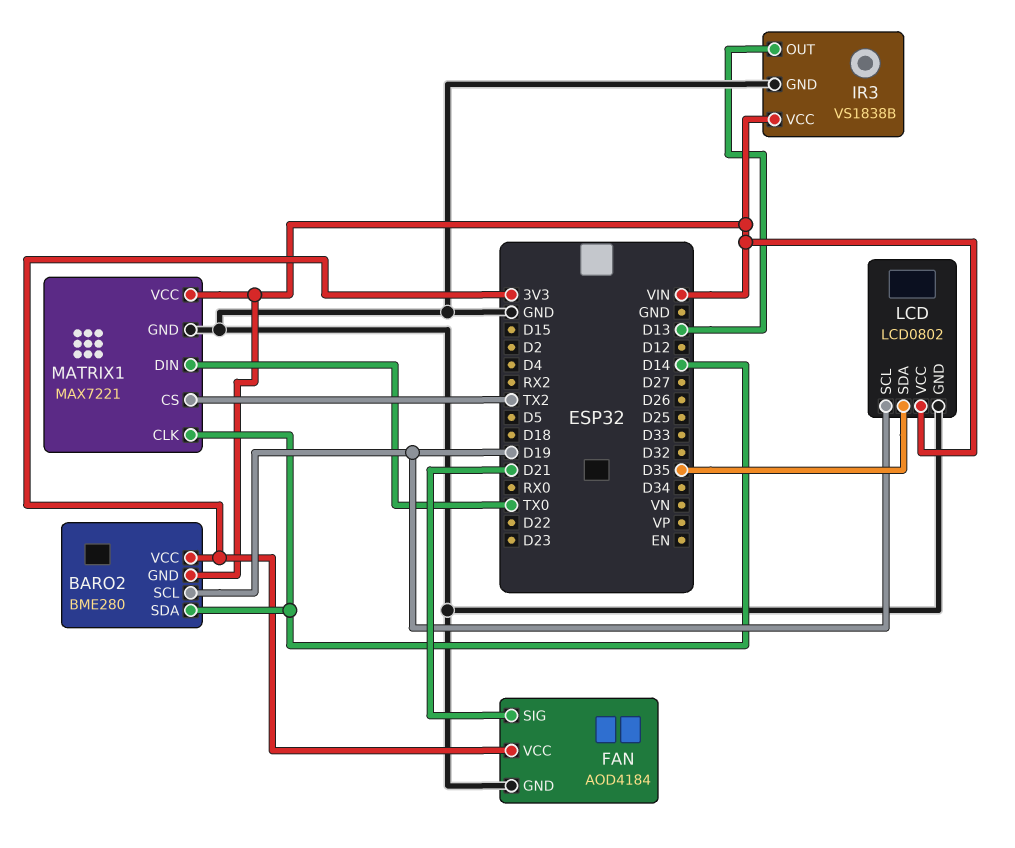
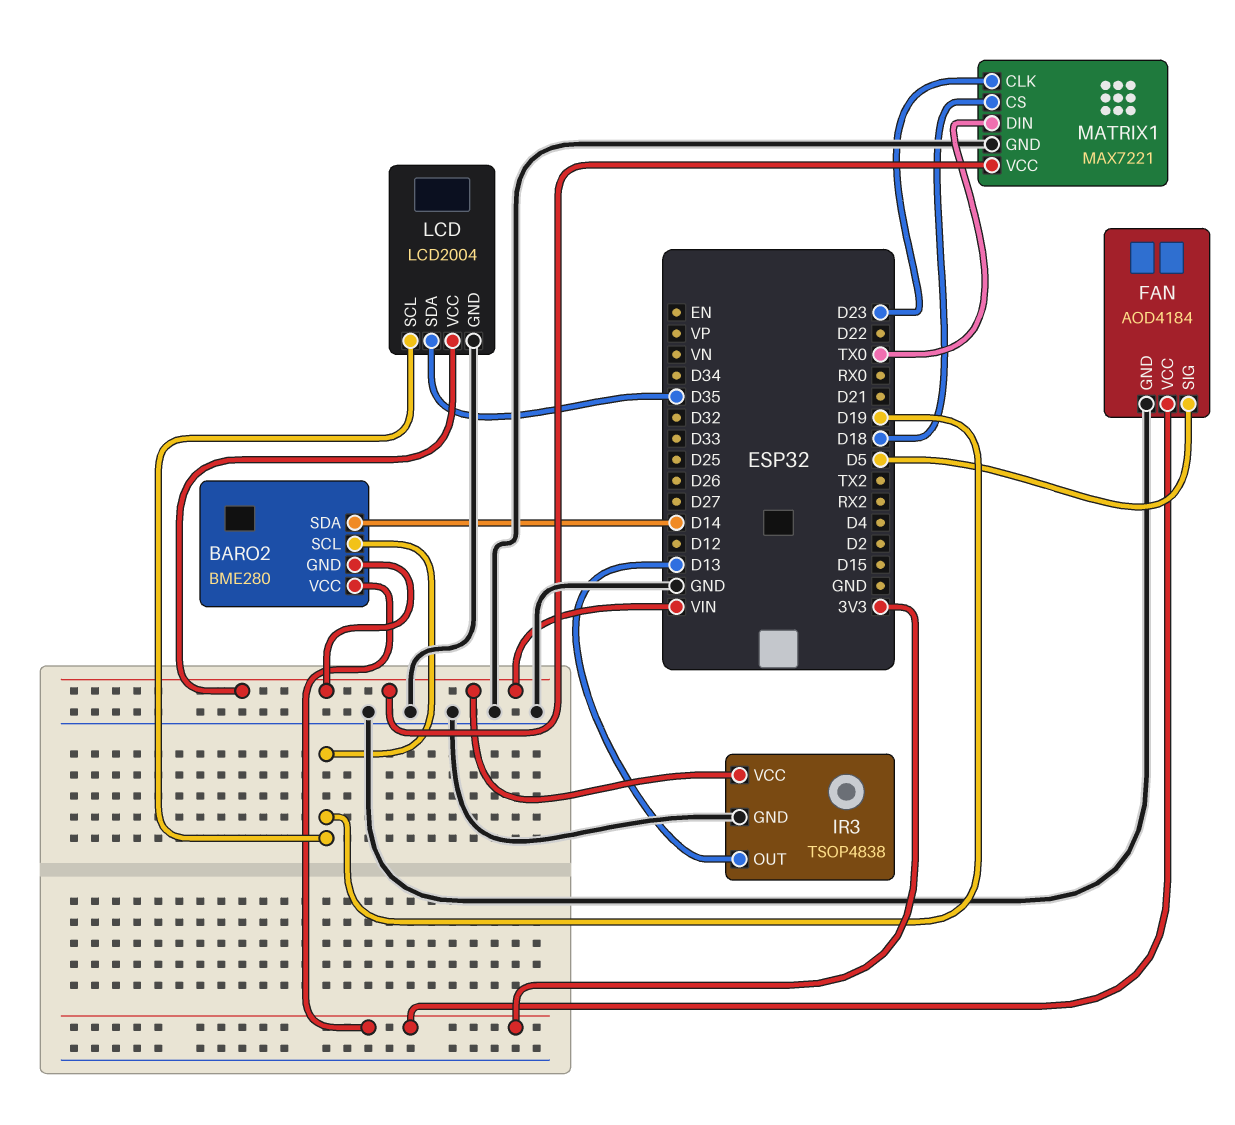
FAN pin SIG: D21 -> D5
IR3: VS1838B -> TSOP4838
LCD: LCD0802 -> LCD2004
MATRIX1 pin CLK: D14 -> D23
MATRIX1 pin CS: TX2 -> D18

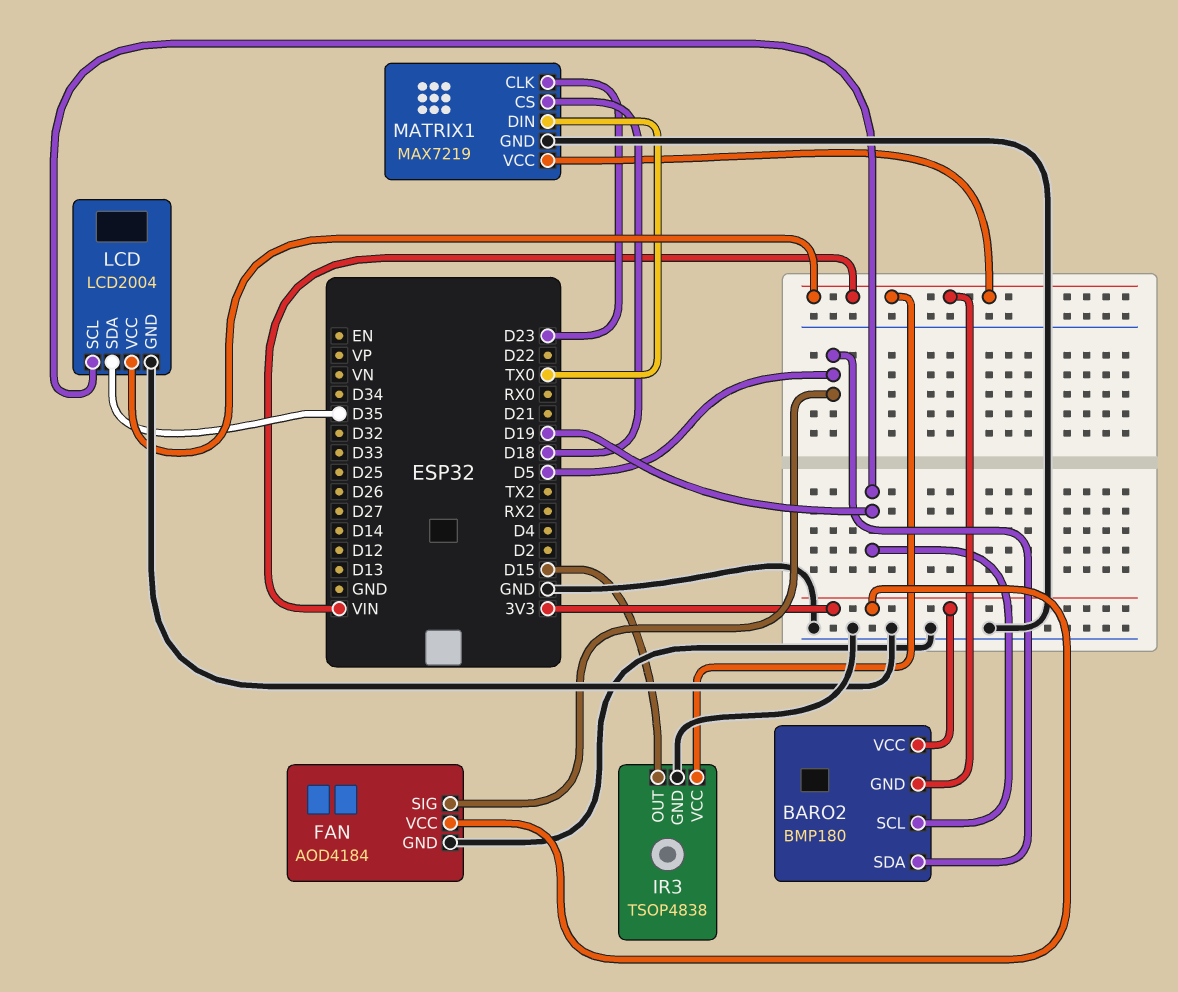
BARO2: BME280 -> BMP180
BARO2 pin SDA: D14 -> D5
IR3 pin OUT: D13 -> D15
MATRIX1: MAX7221 -> MAX7219

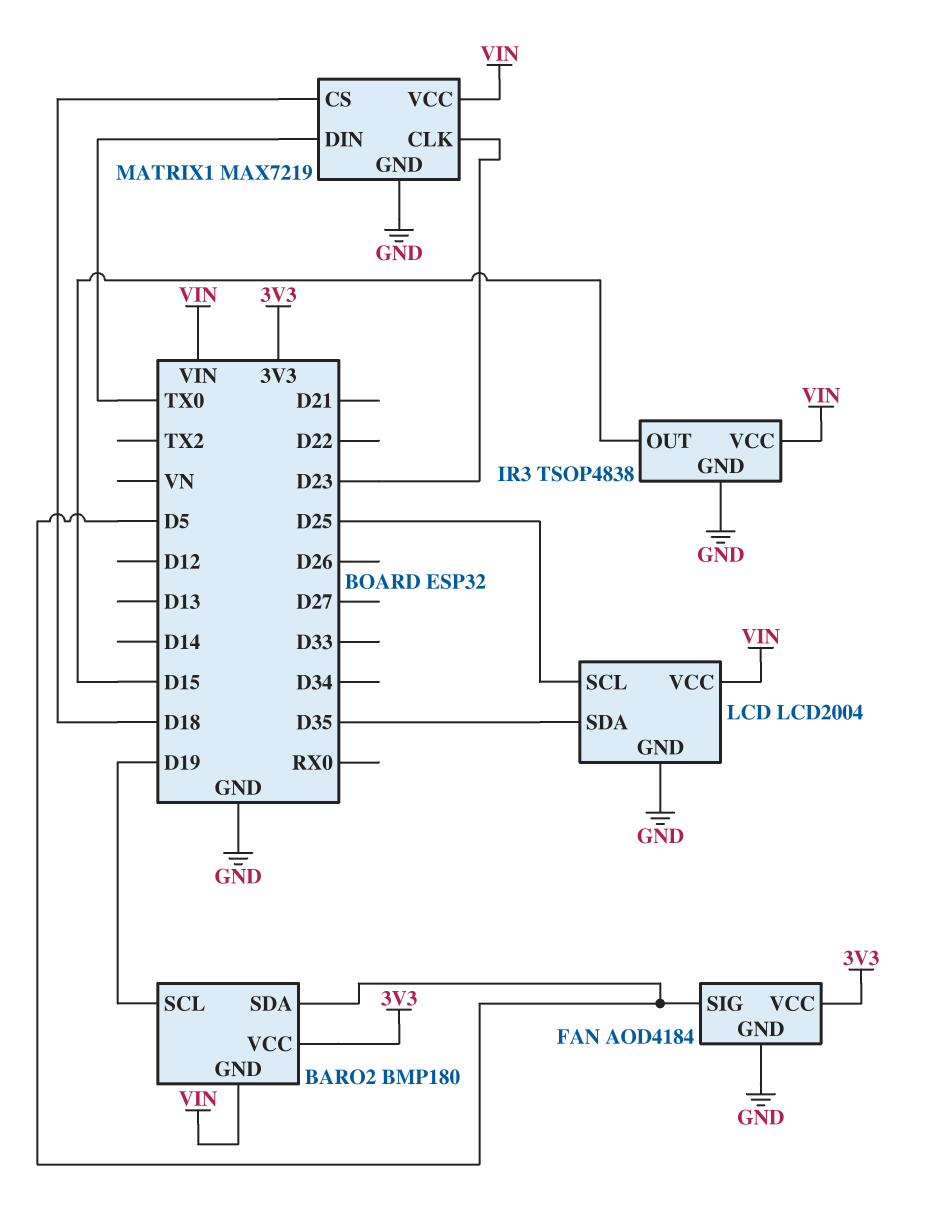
LCD pin SCL: D19 -> D25

